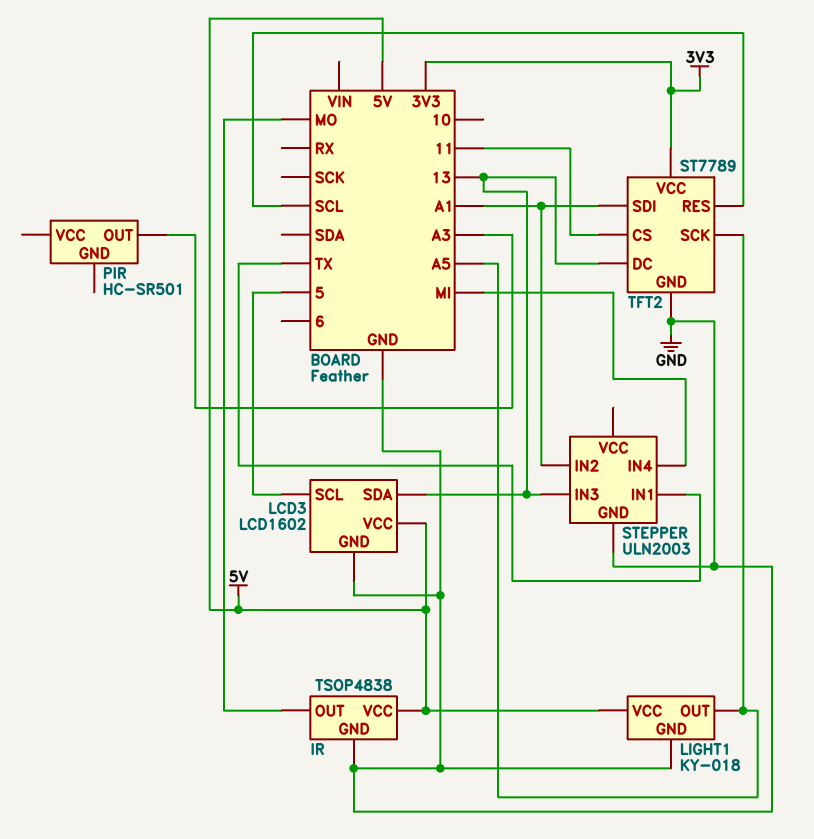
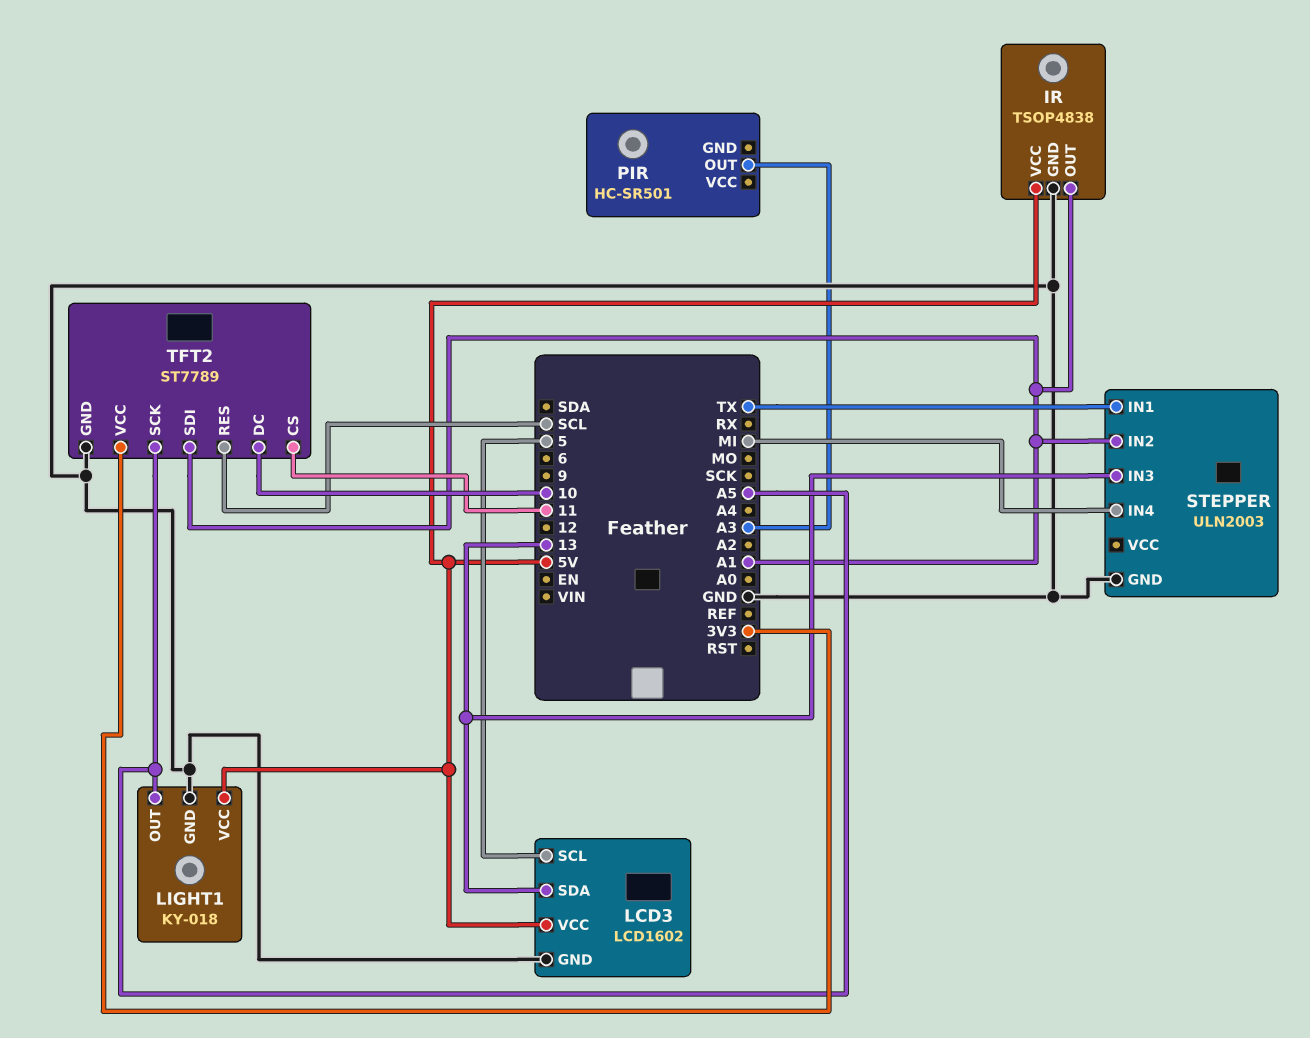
IR pin OUT: MO -> A1
TFT2 pin DC: 13 -> 10

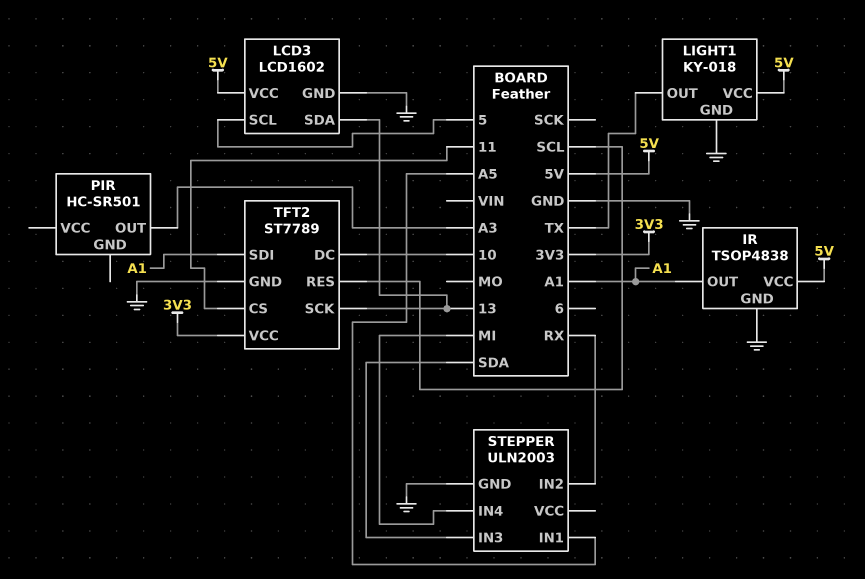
LIGHT1 pin OUT: A5 -> TX
STEPPER pin IN1: TX -> A5
STEPPER pin IN2: A1 -> RX
STEPPER pin IN3: 13 -> SDA
TFT2 pin SCK: A5 -> 13

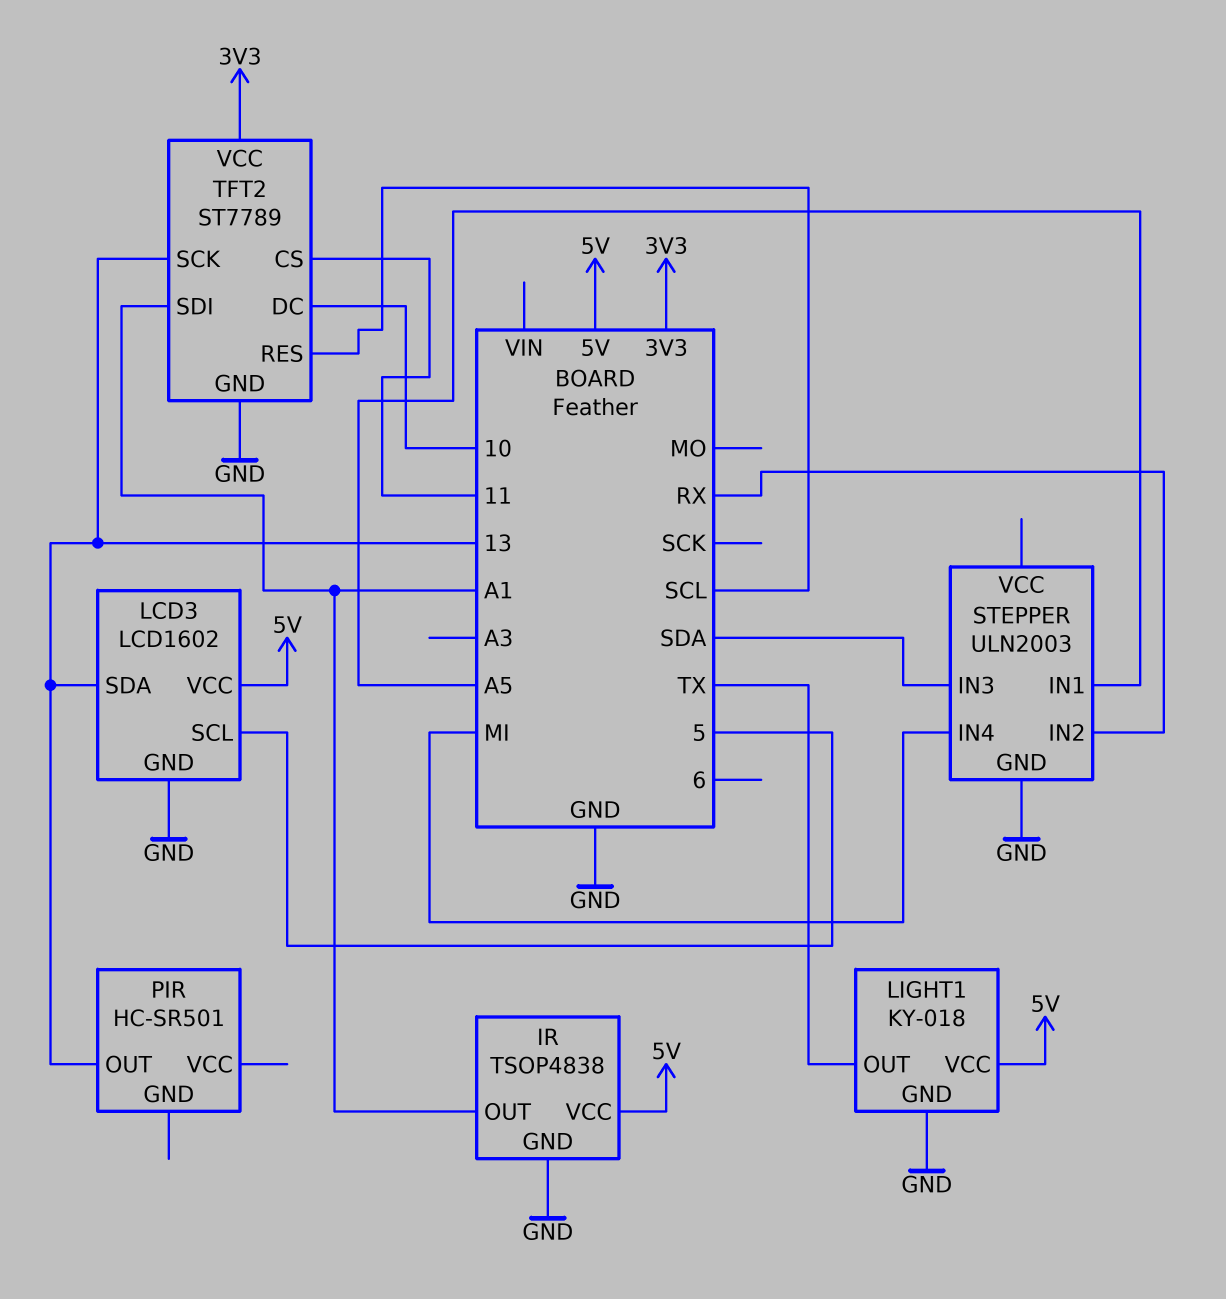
PIR pin OUT: A3 -> 13

